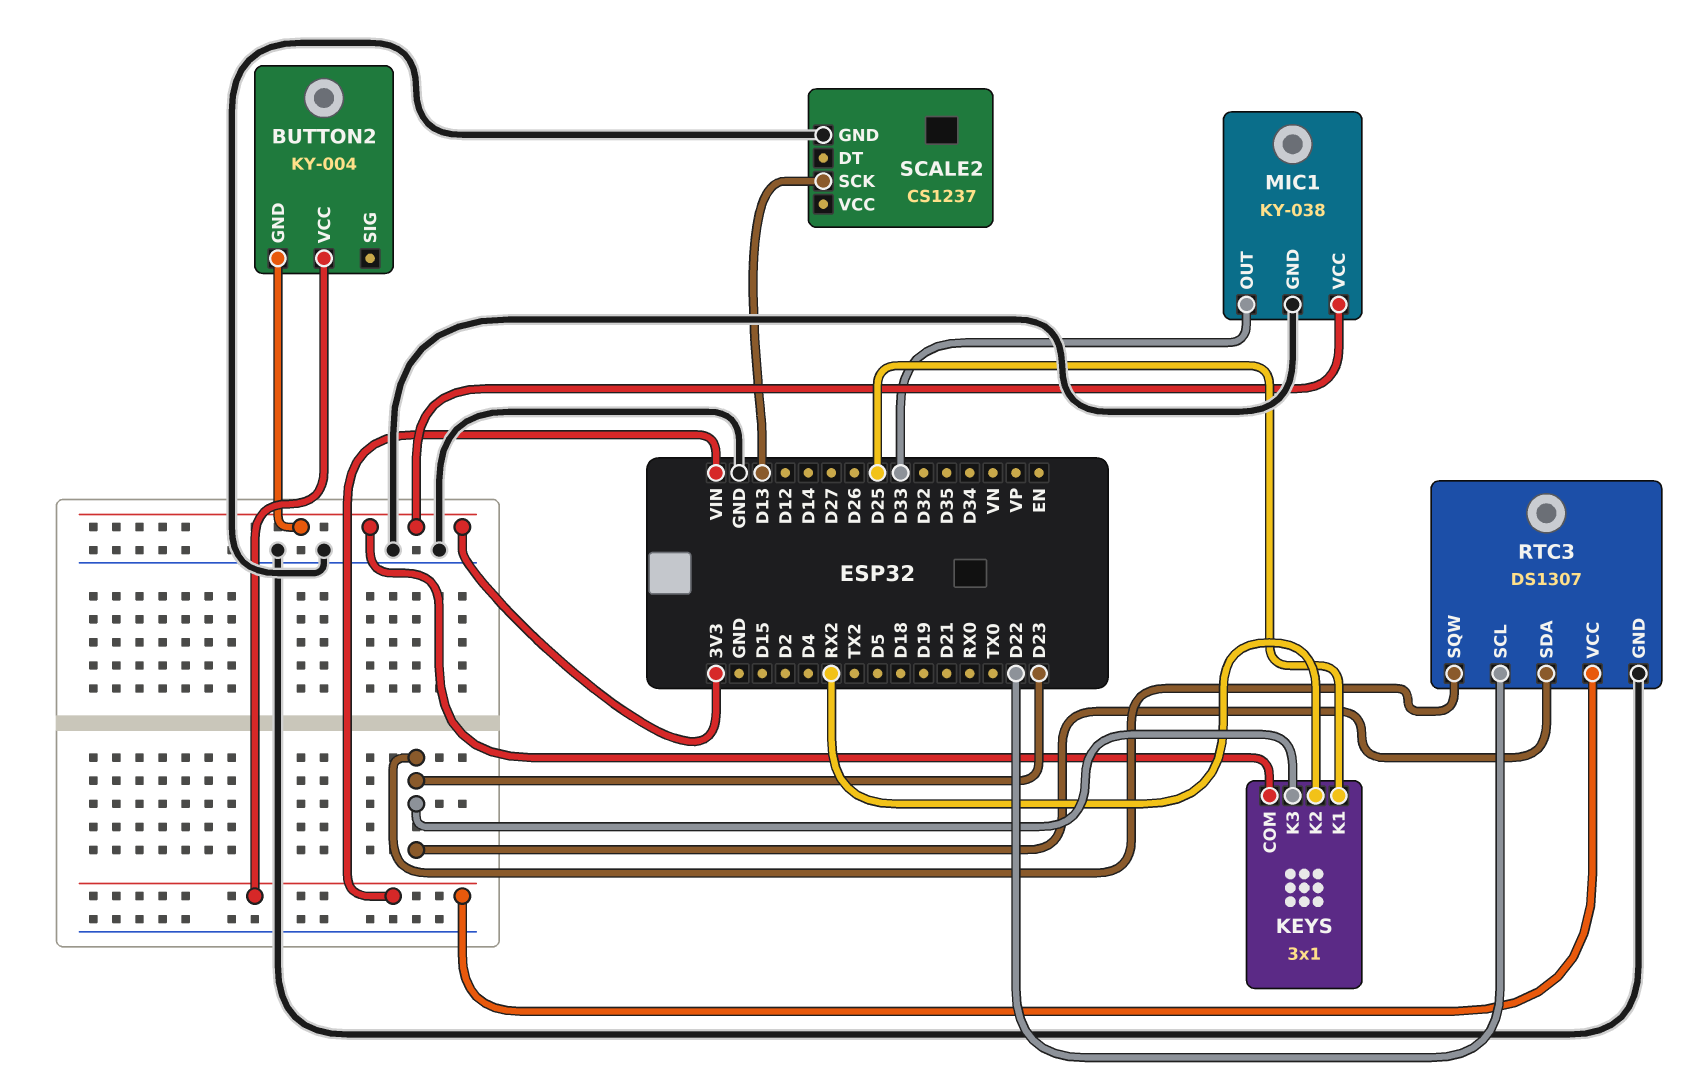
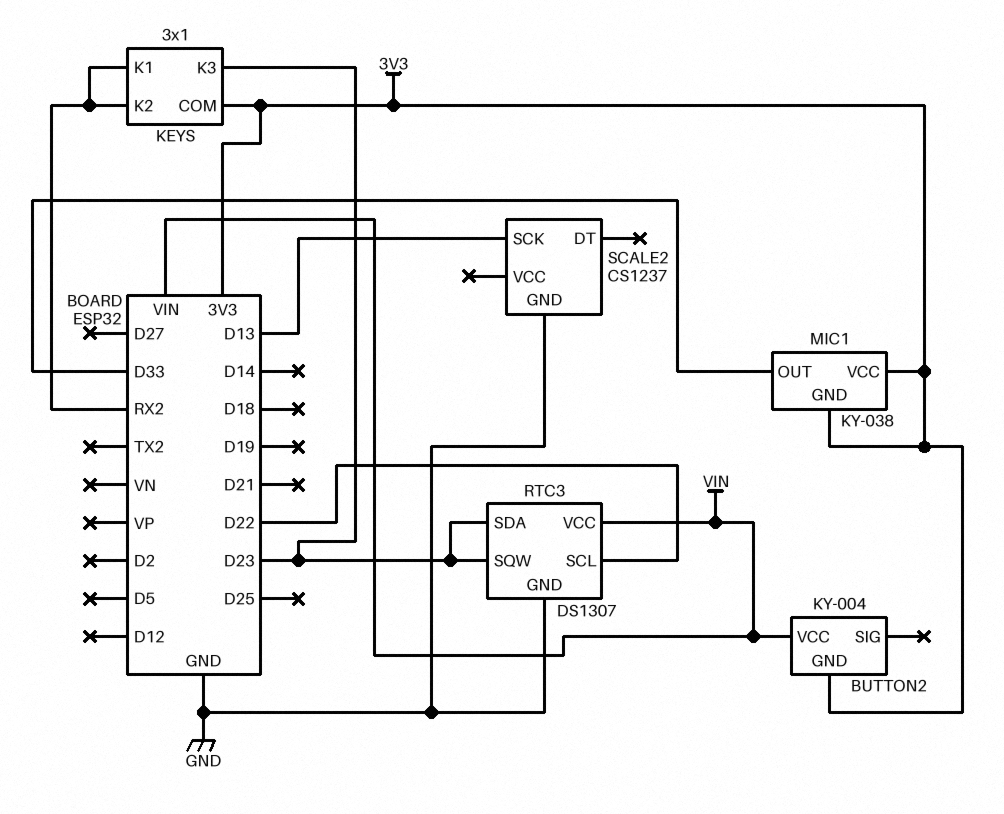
KEYS pin K1: D25 -> RX2
MIC1 pin GND: GND -> 3V3

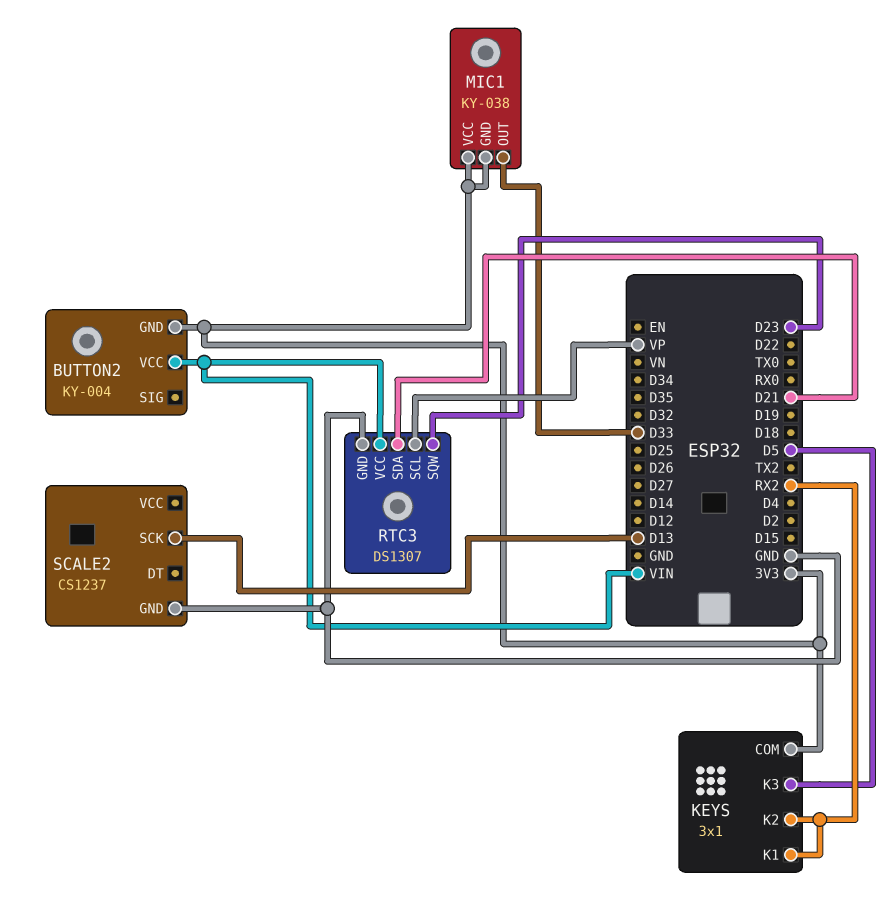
KEYS pin K3: D23 -> D5
RTC3 pin SCL: D22 -> VP
RTC3 pin SDA: D23 -> D21

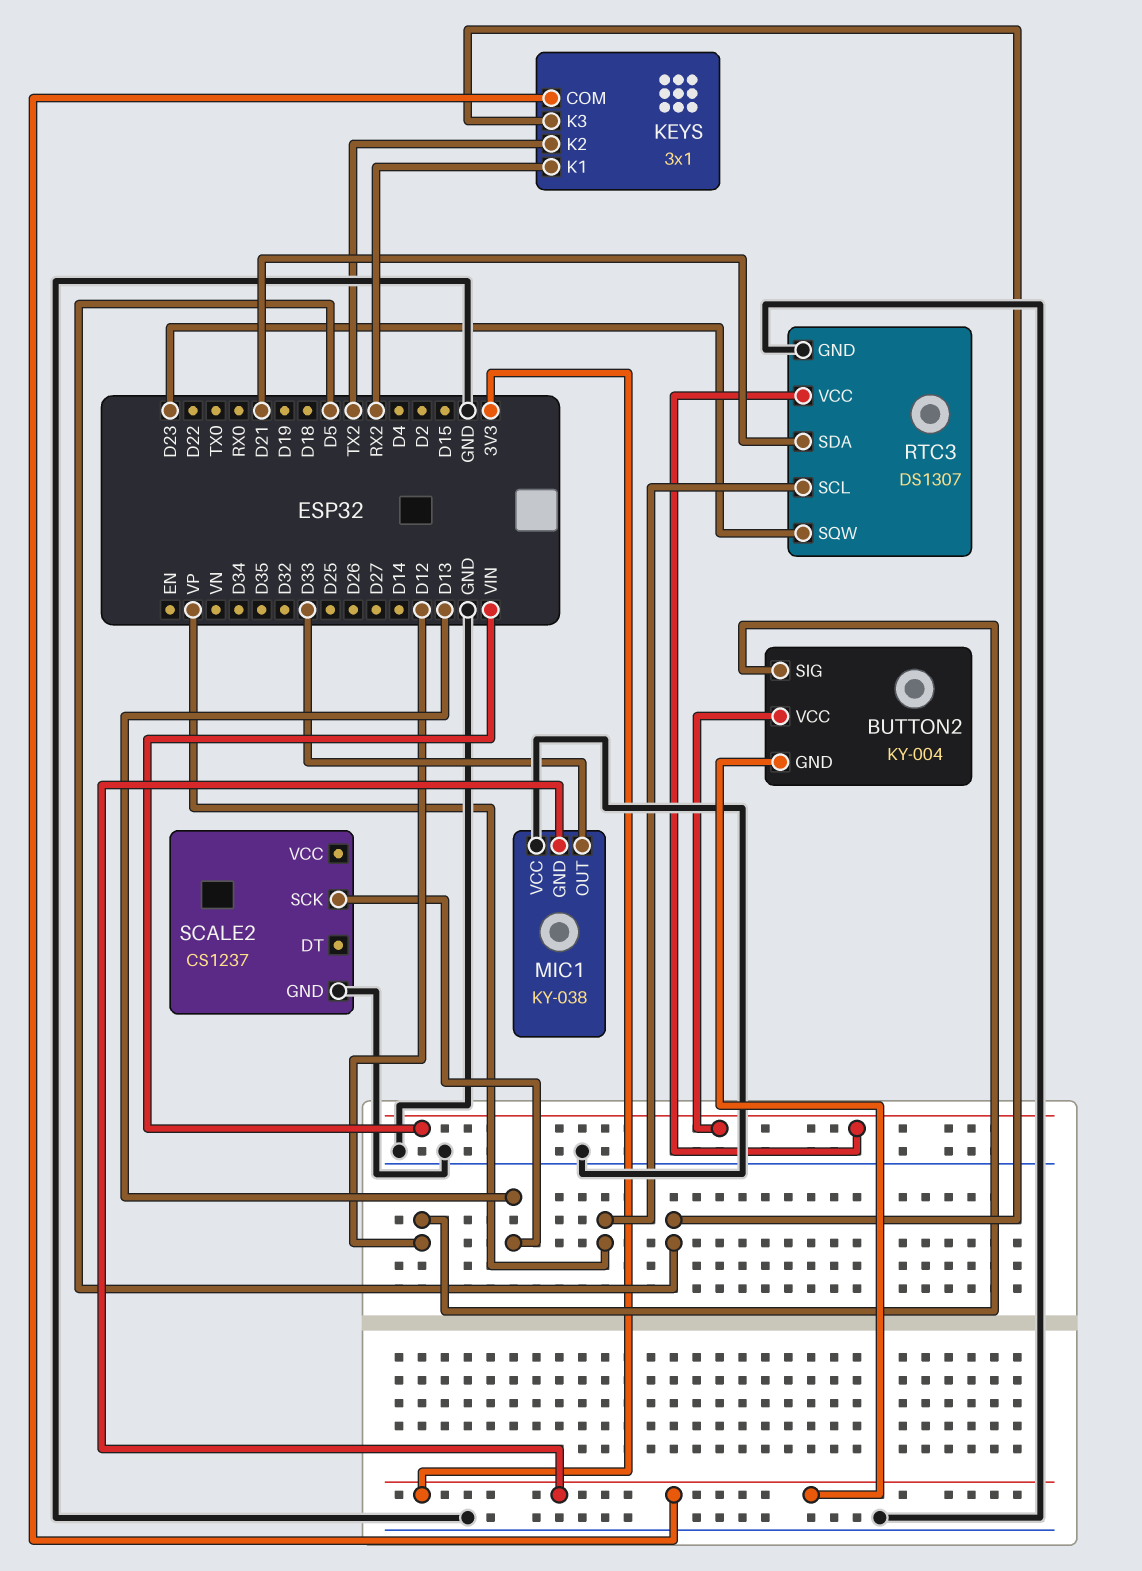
BUTTON2 pin SIG: none -> D12
KEYS pin K2: RX2 -> TX2
MIC1 pin VCC: 3V3 -> GND

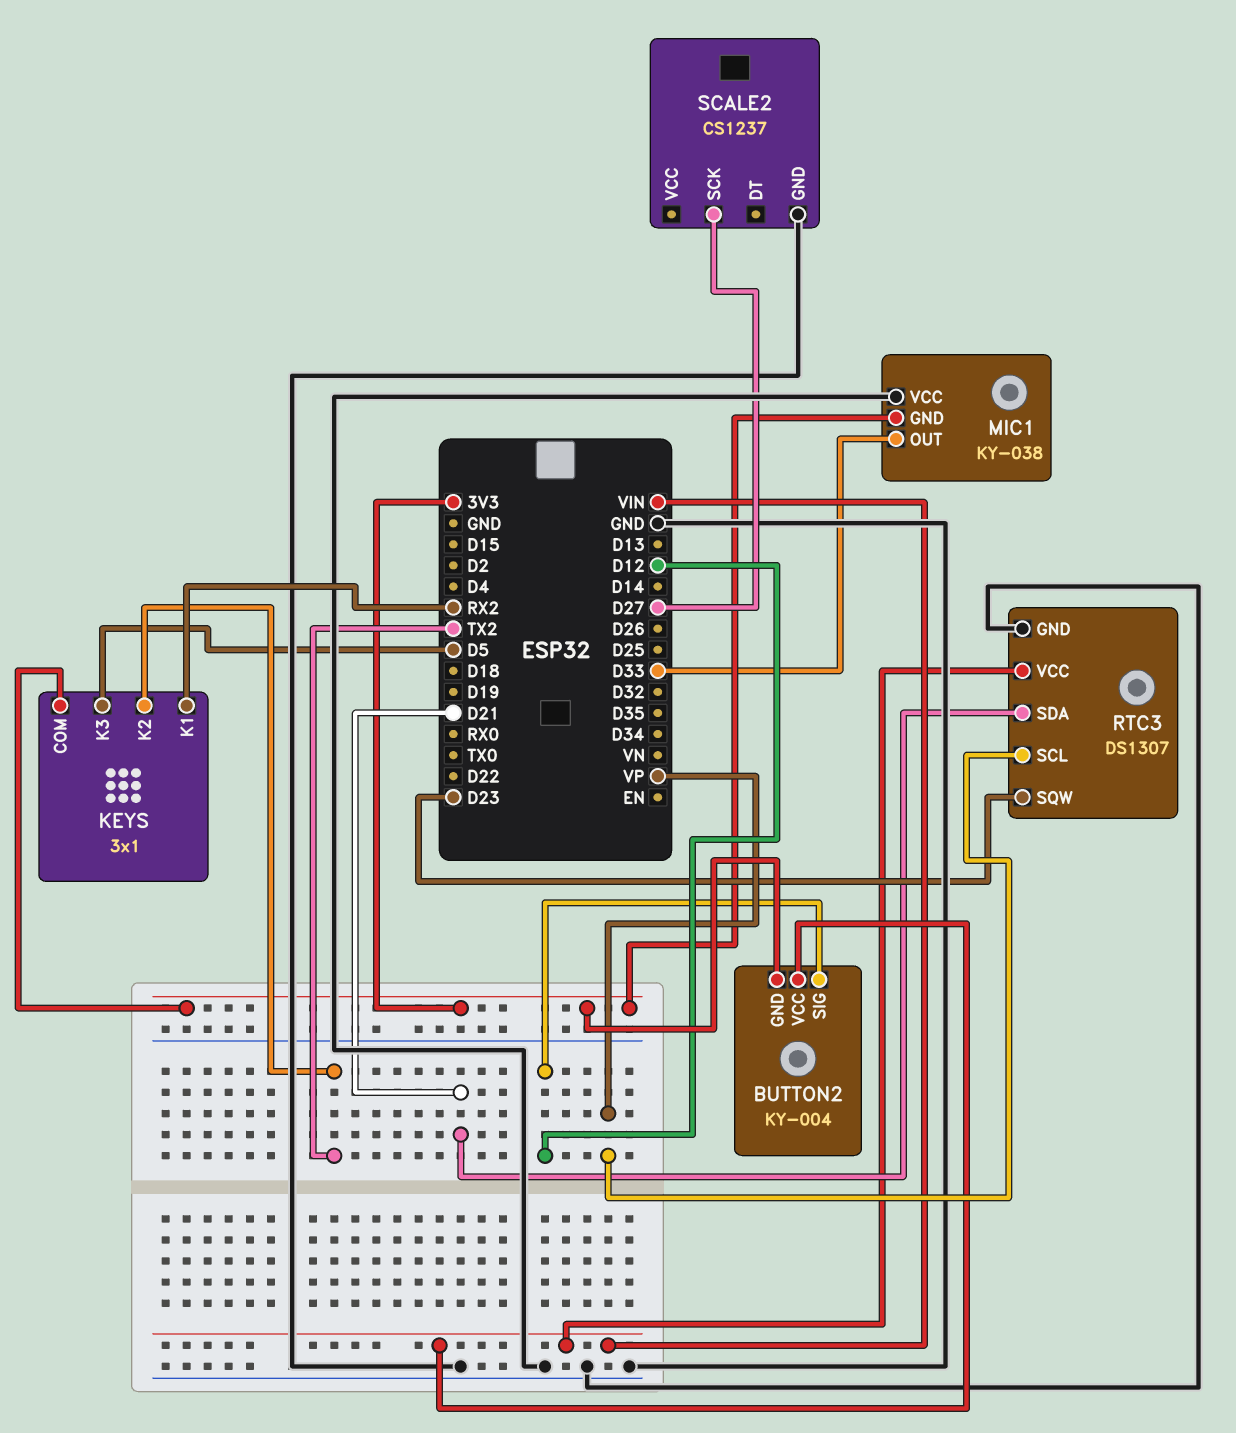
SCALE2 pin SCK: D13 -> D27

